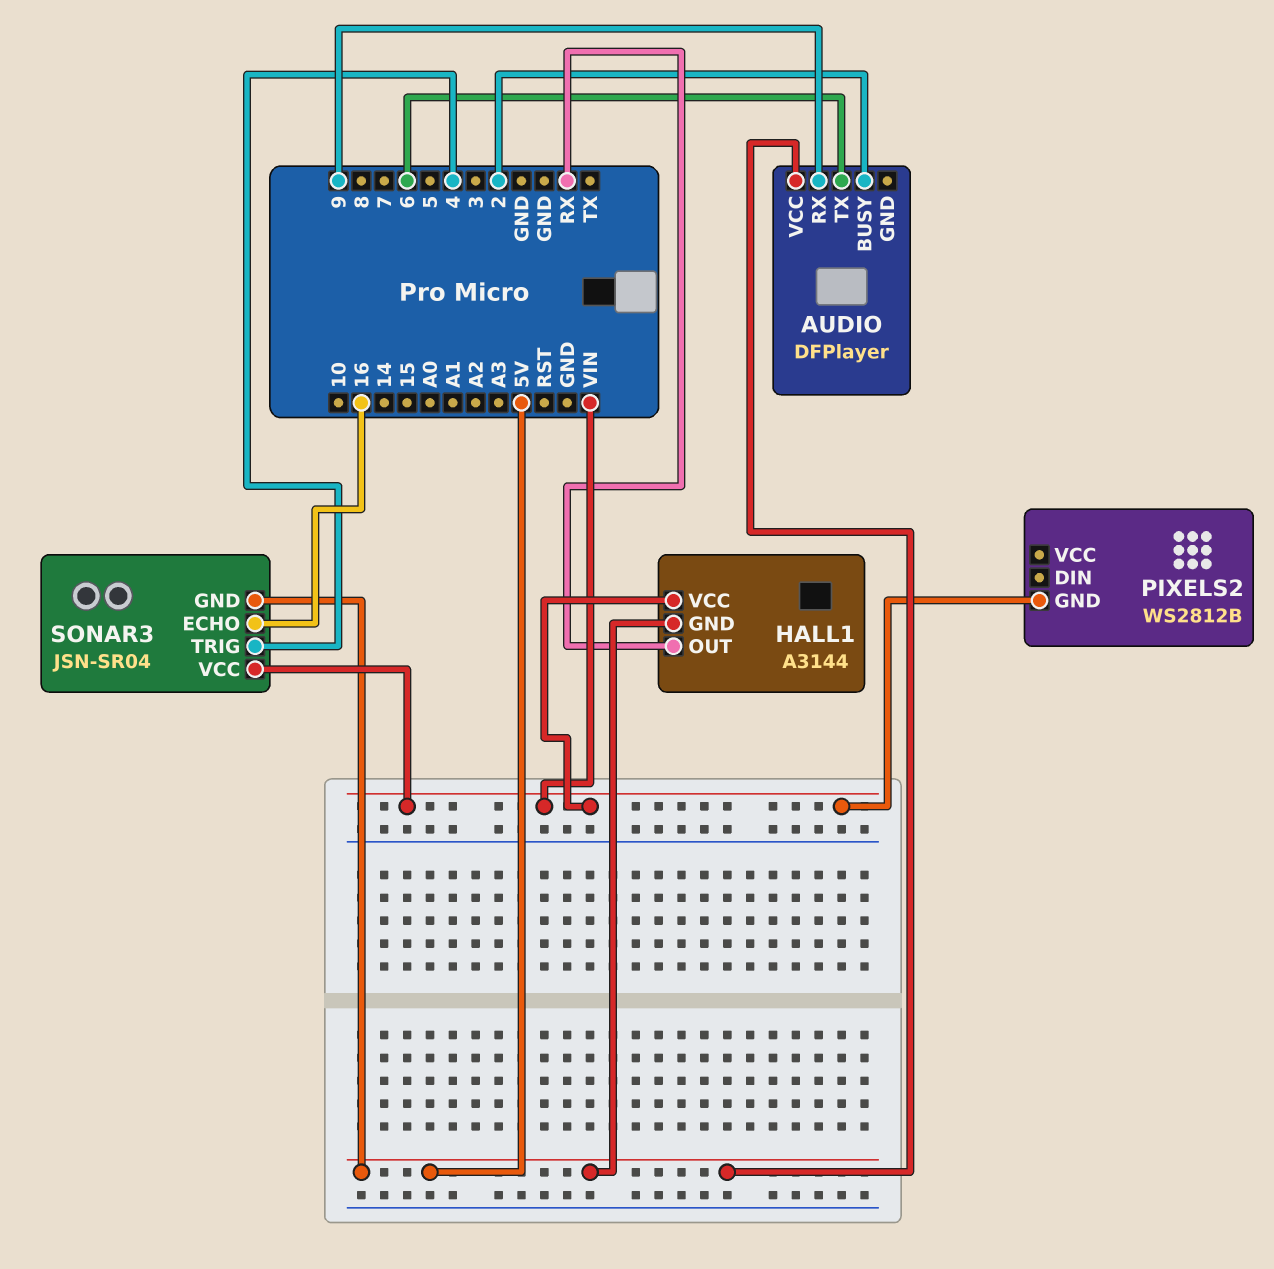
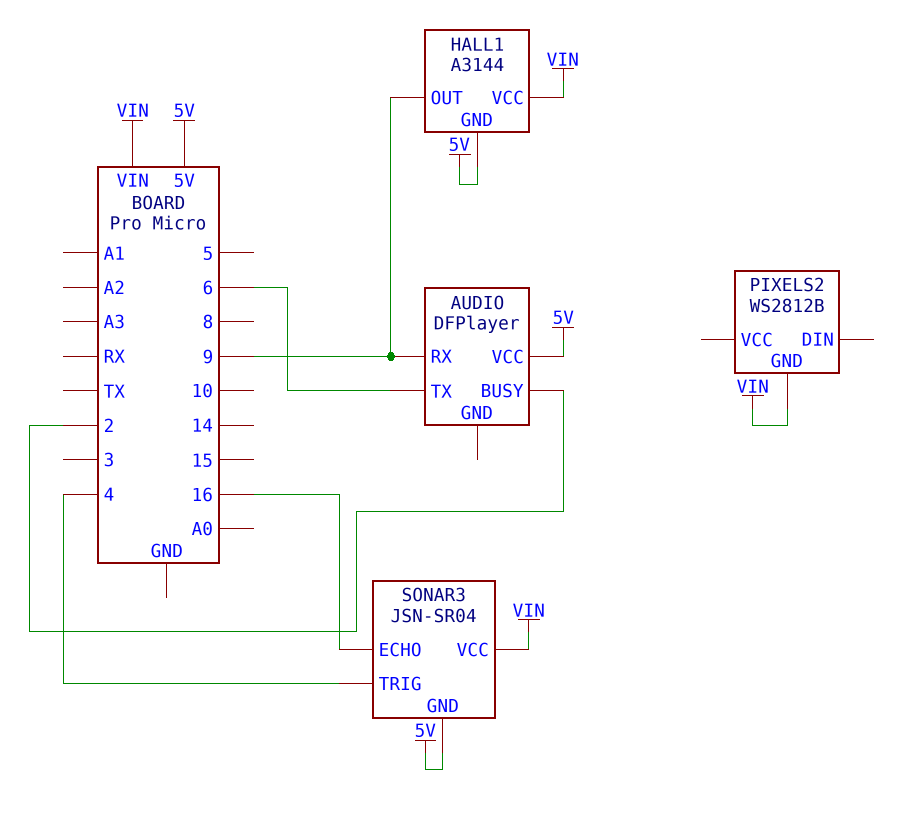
HALL1 pin OUT: RX -> 9

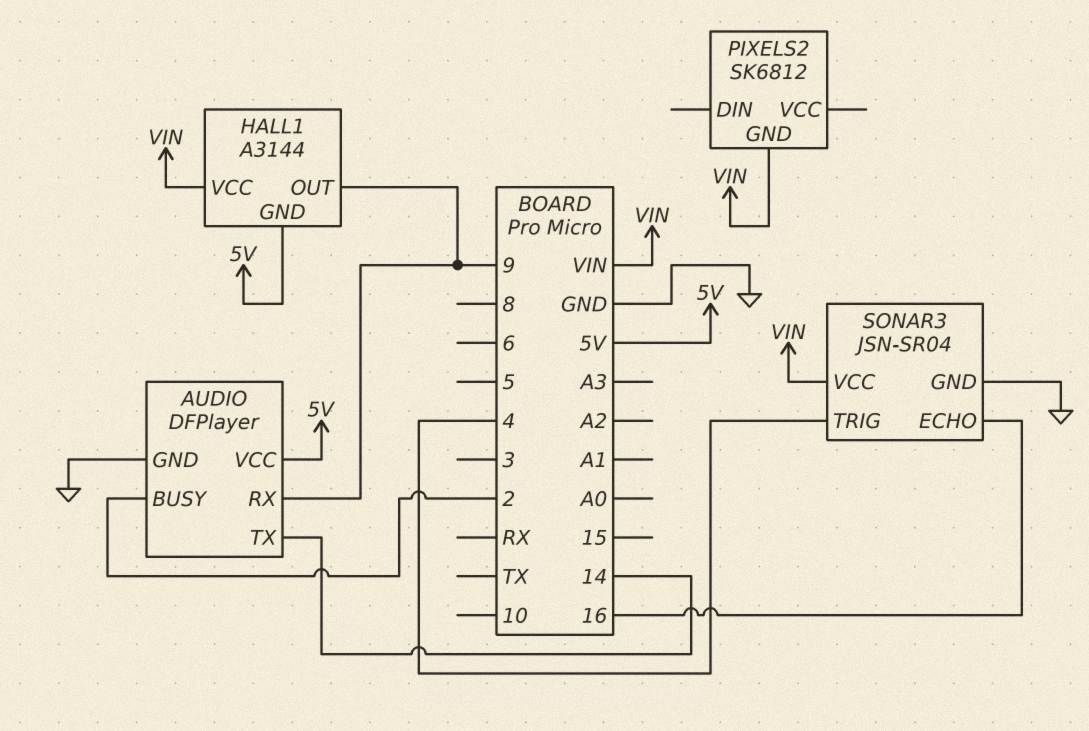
AUDIO pin GND: none -> GND
AUDIO pin TX: 6 -> 14
PIXELS2: WS2812B -> SK6812
SONAR3 pin GND: 5V -> GND

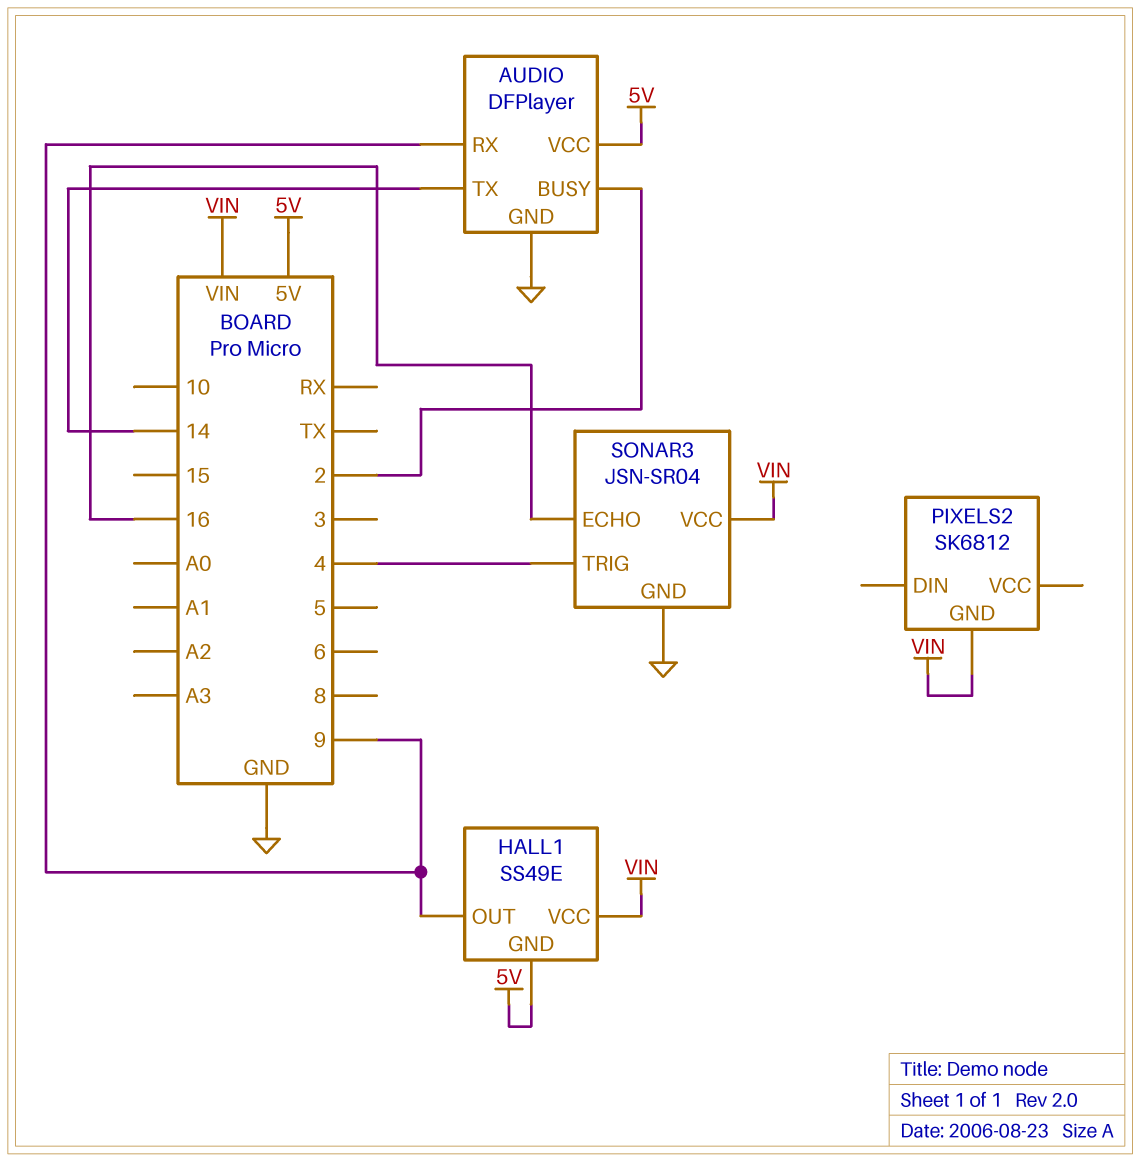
HALL1: A3144 -> SS49E

